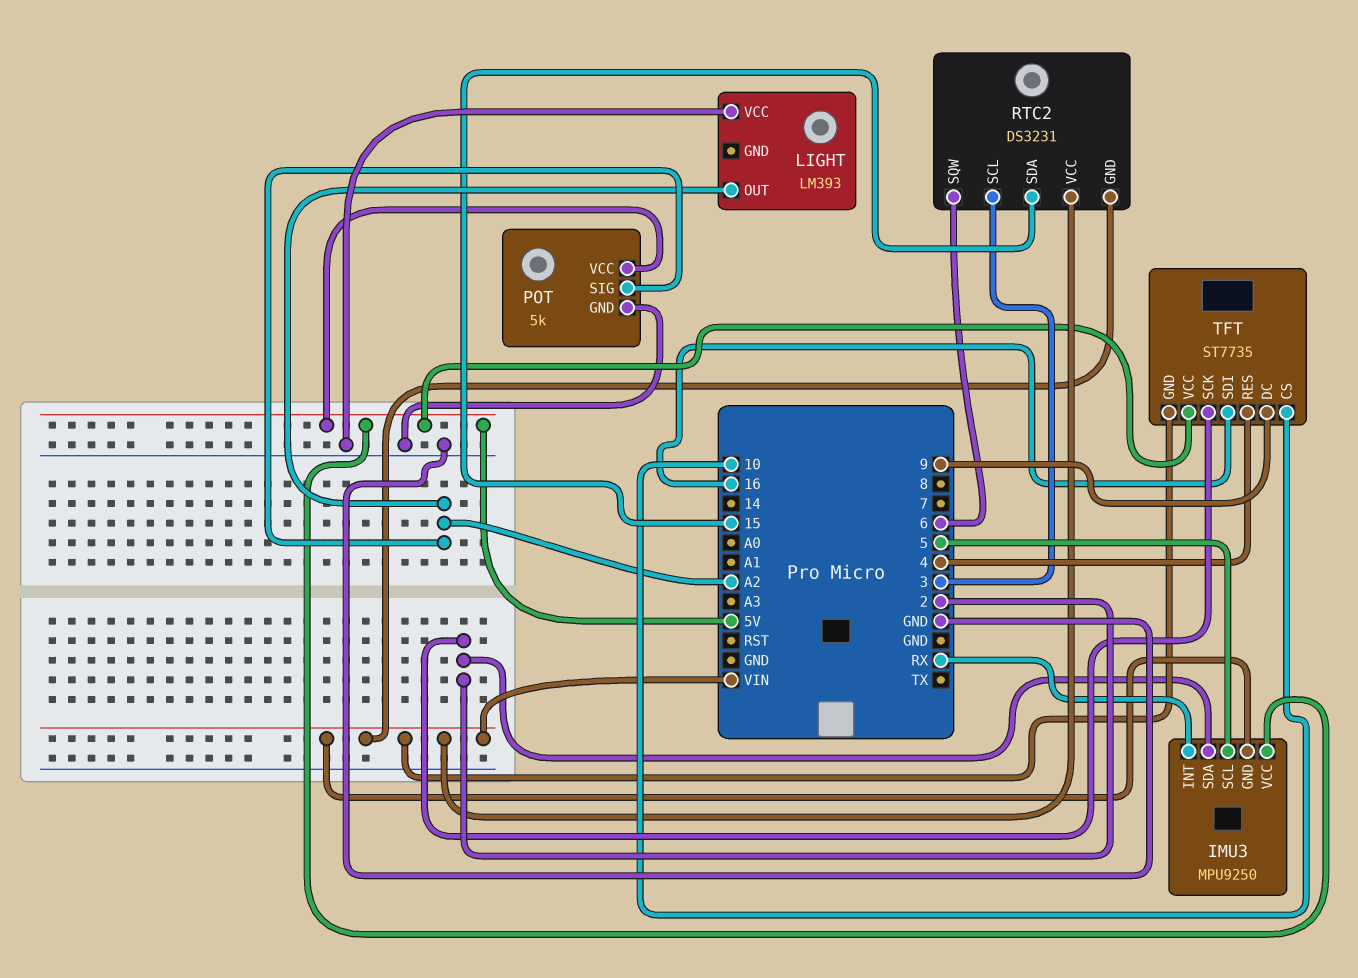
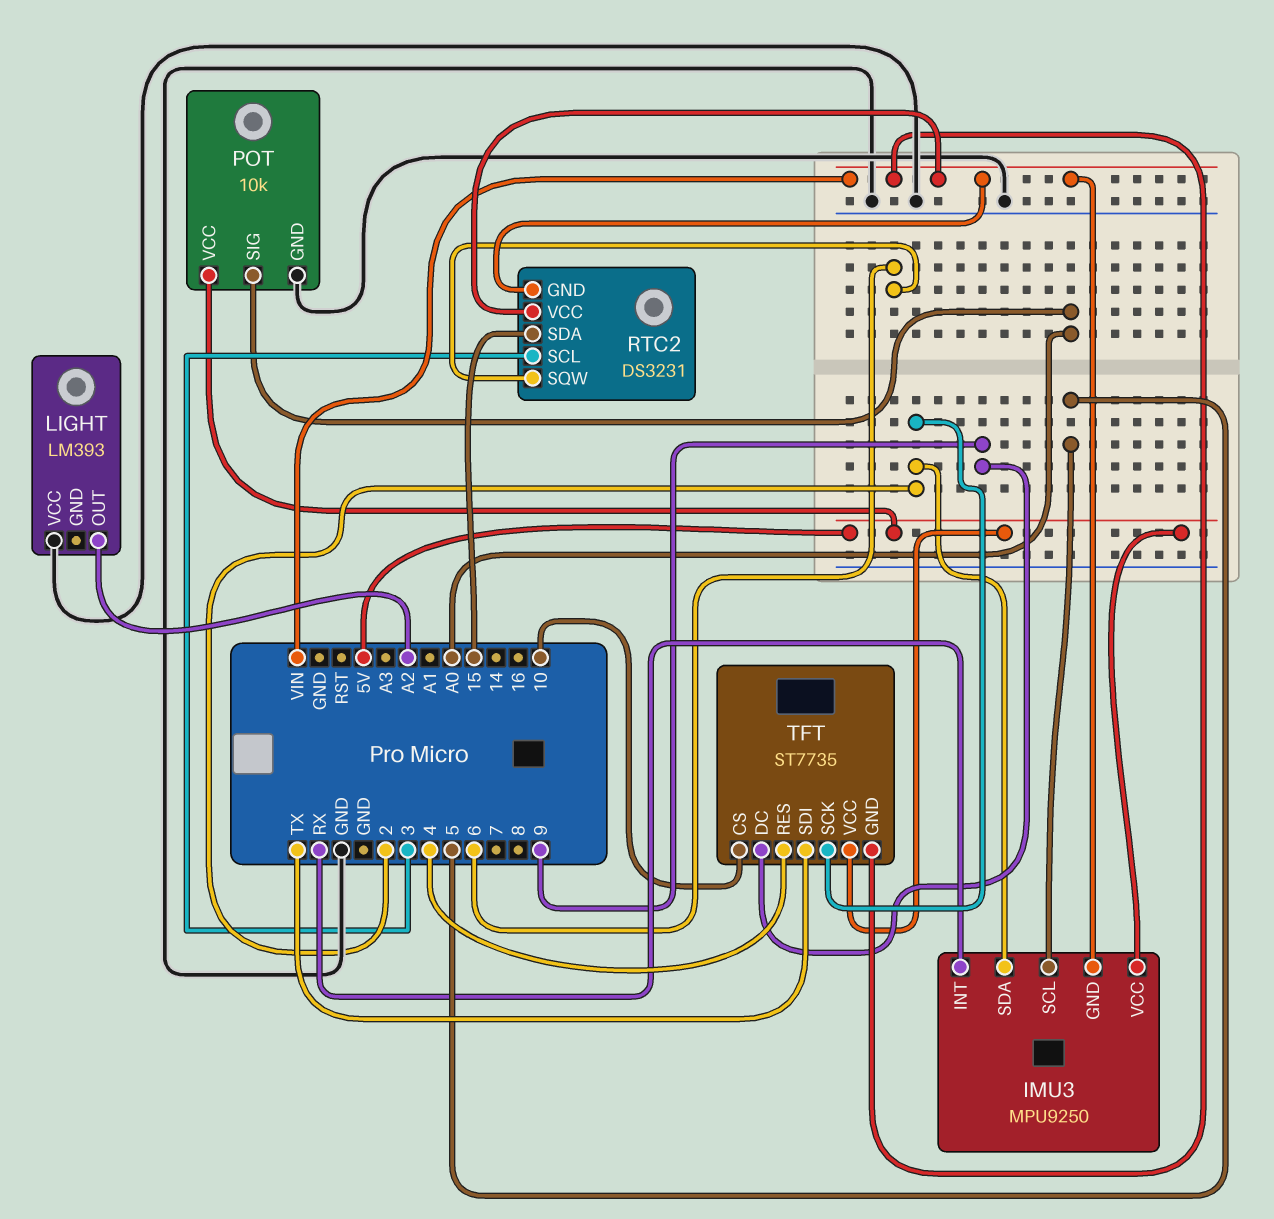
POT: 5k -> 10k
POT pin SIG: A2 -> A0
TFT pin SDI: 16 -> TX

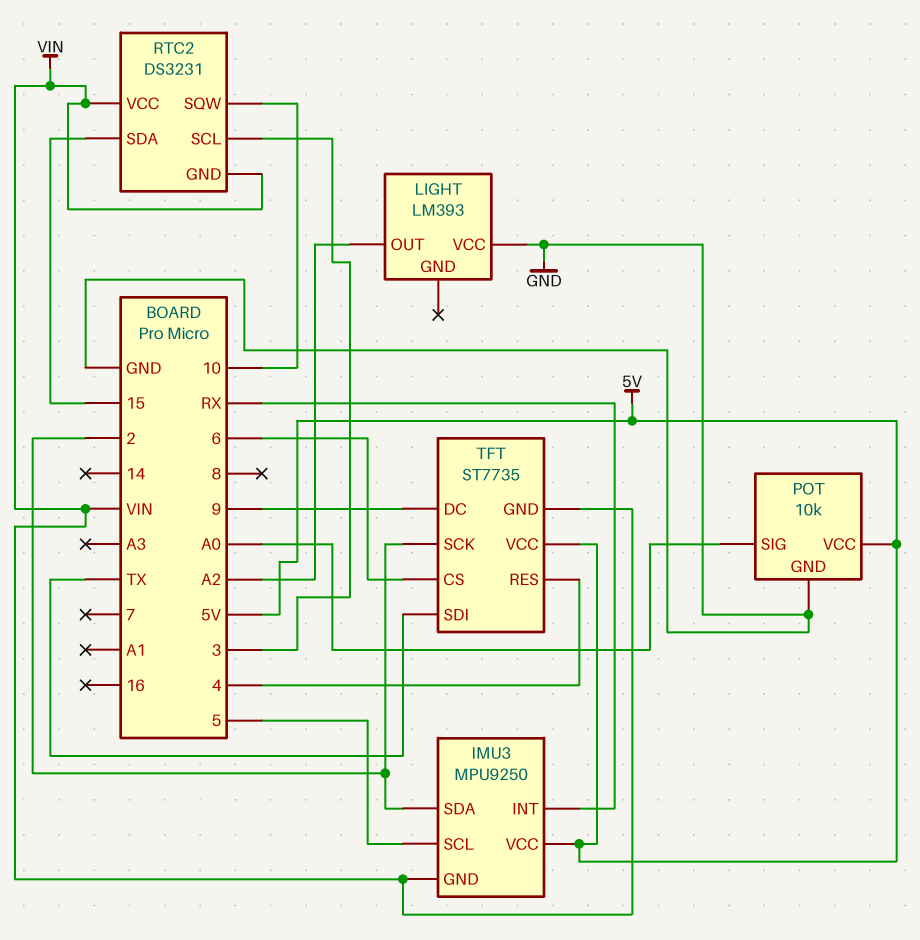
RTC2 pin SQW: 6 -> 10
TFT pin CS: 10 -> 6

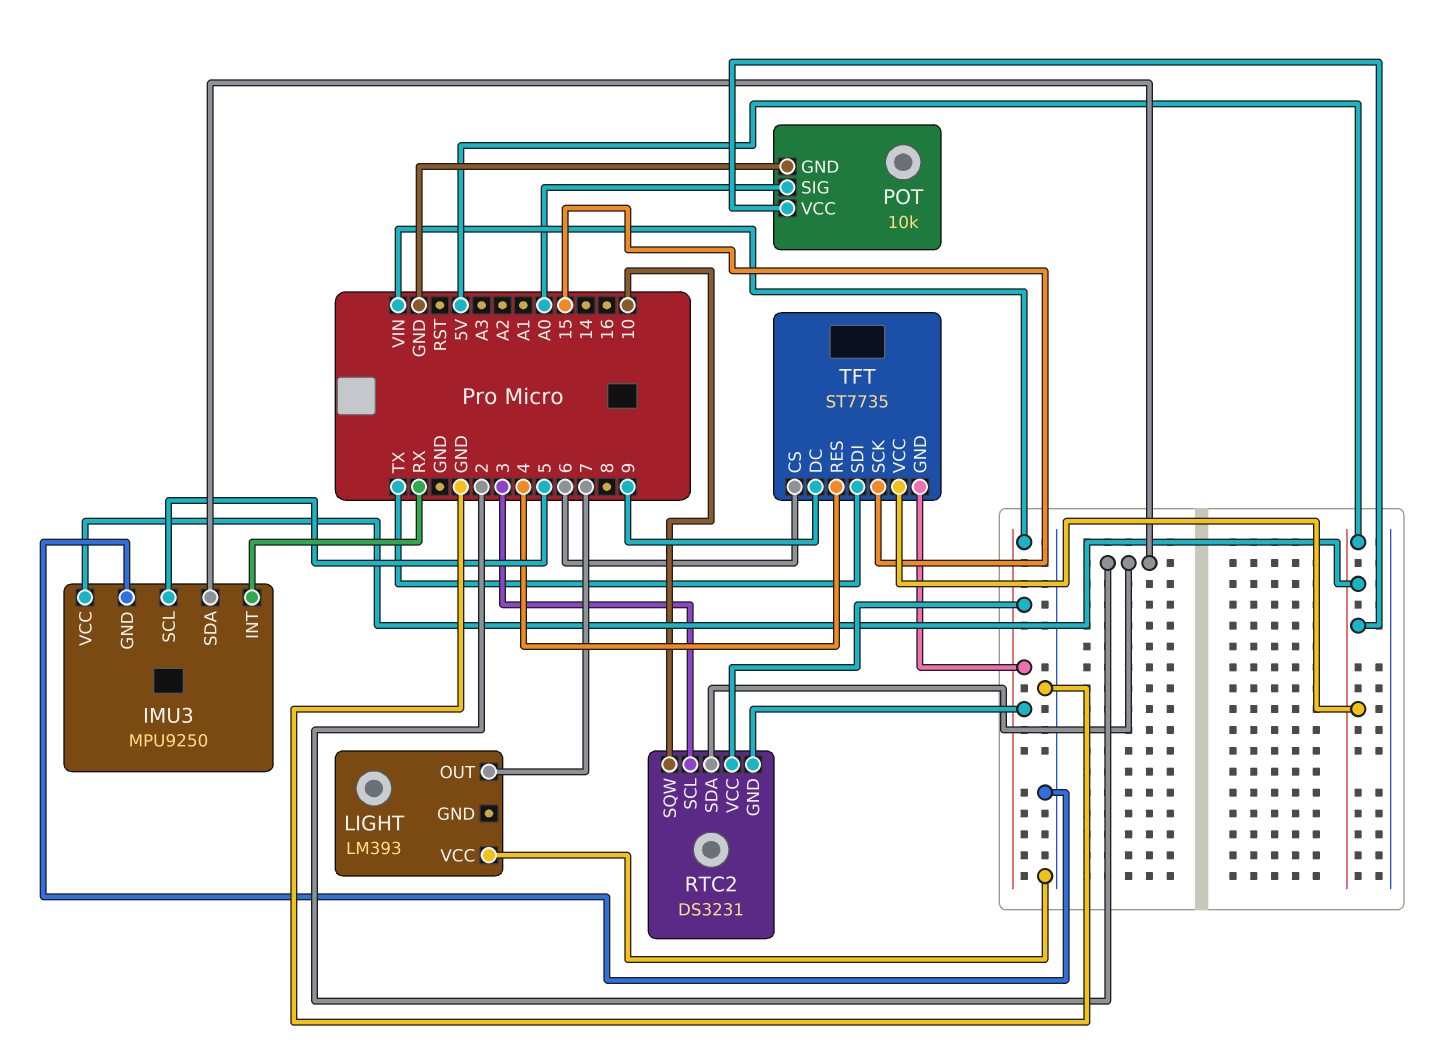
IMU3 pin GND: VIN -> GND
LIGHT pin OUT: A2 -> 7
RTC2 pin SDA: 15 -> 2
TFT pin SCK: 2 -> 15

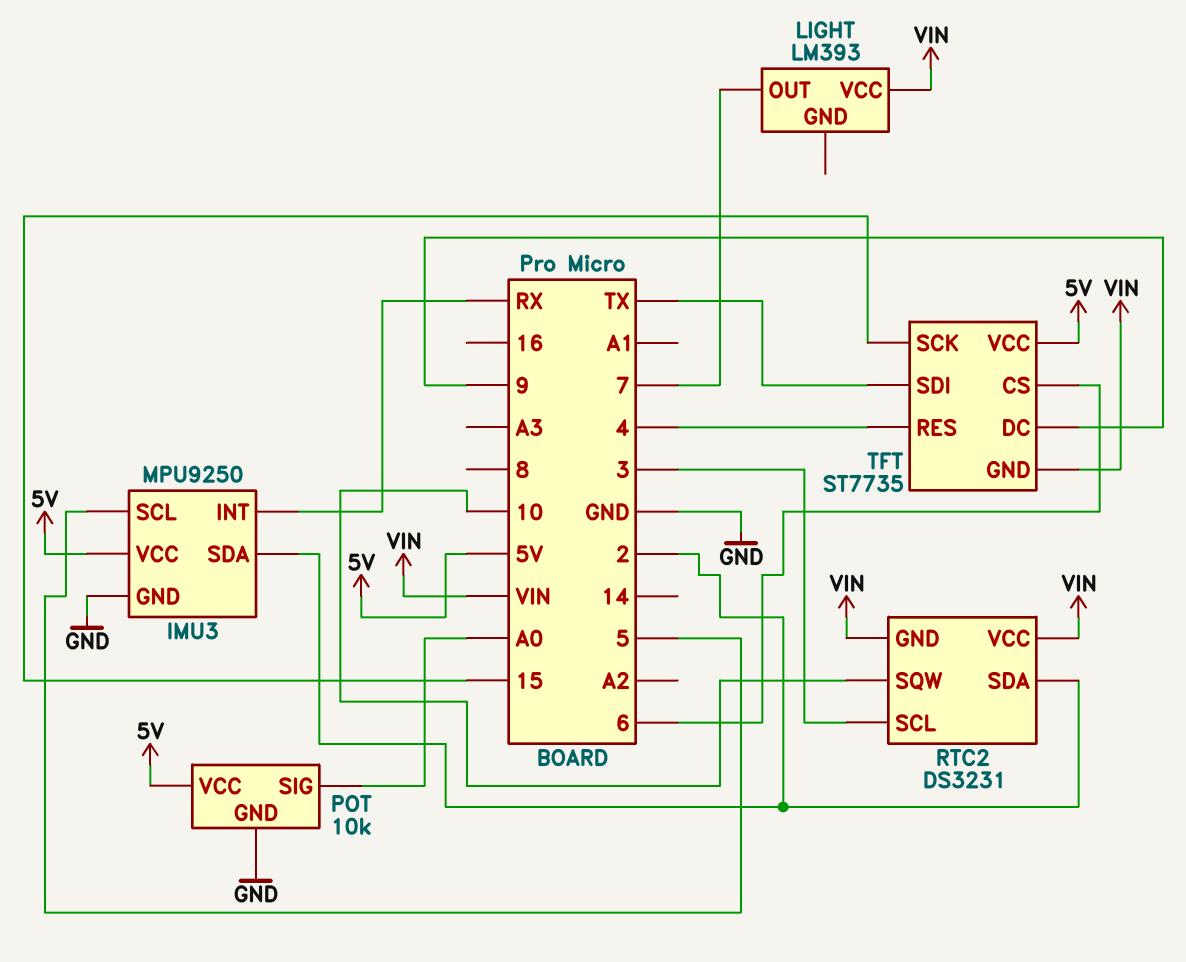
LIGHT pin VCC: GND -> VIN

